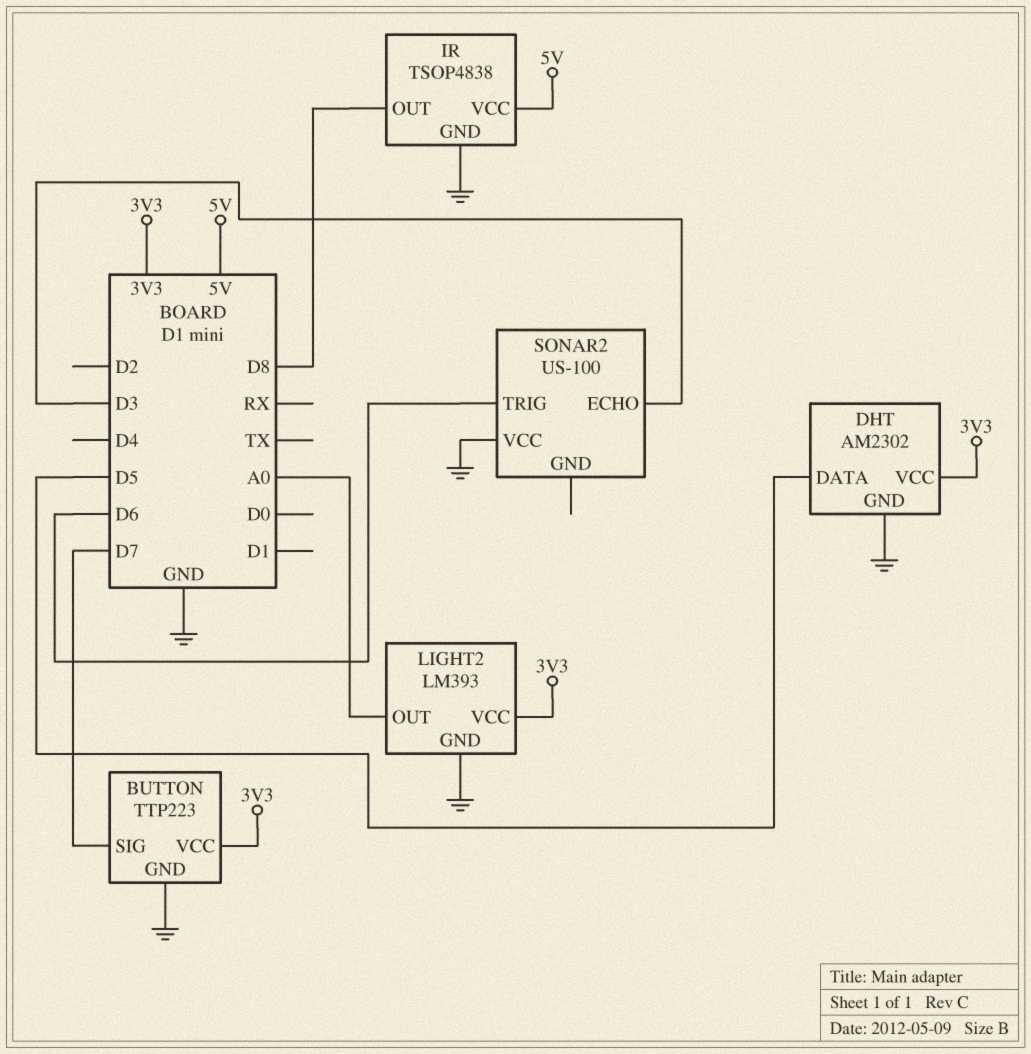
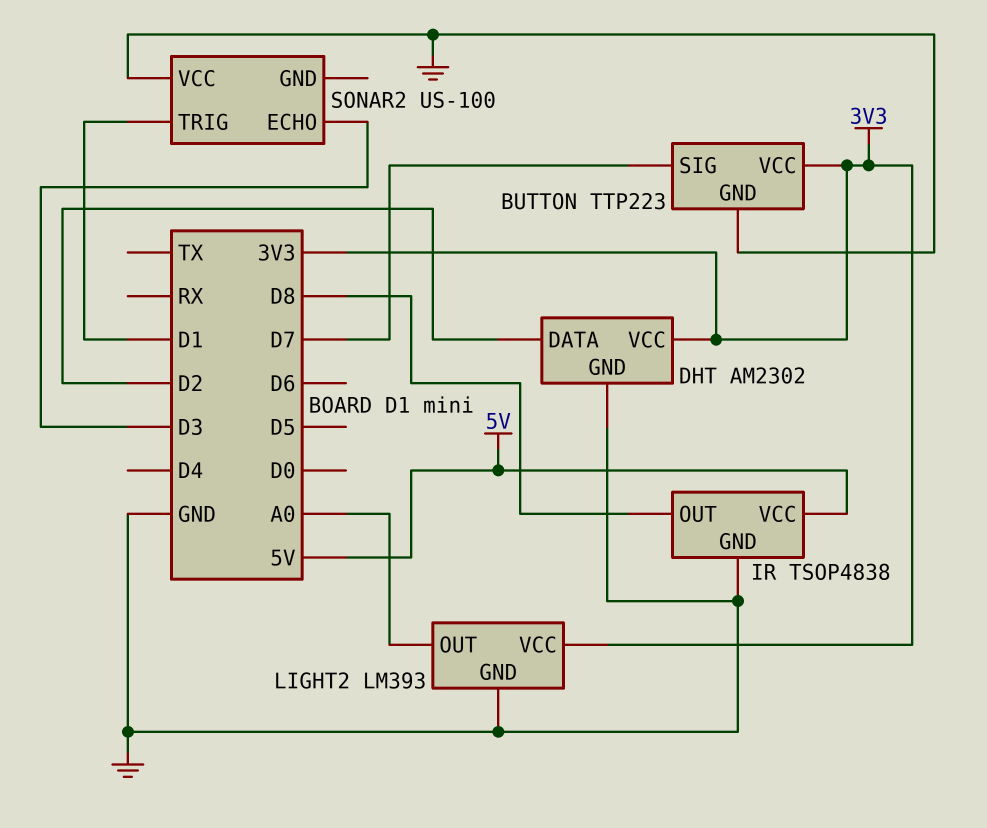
DHT pin DATA: D5 -> D2
SONAR2 pin TRIG: D6 -> D1

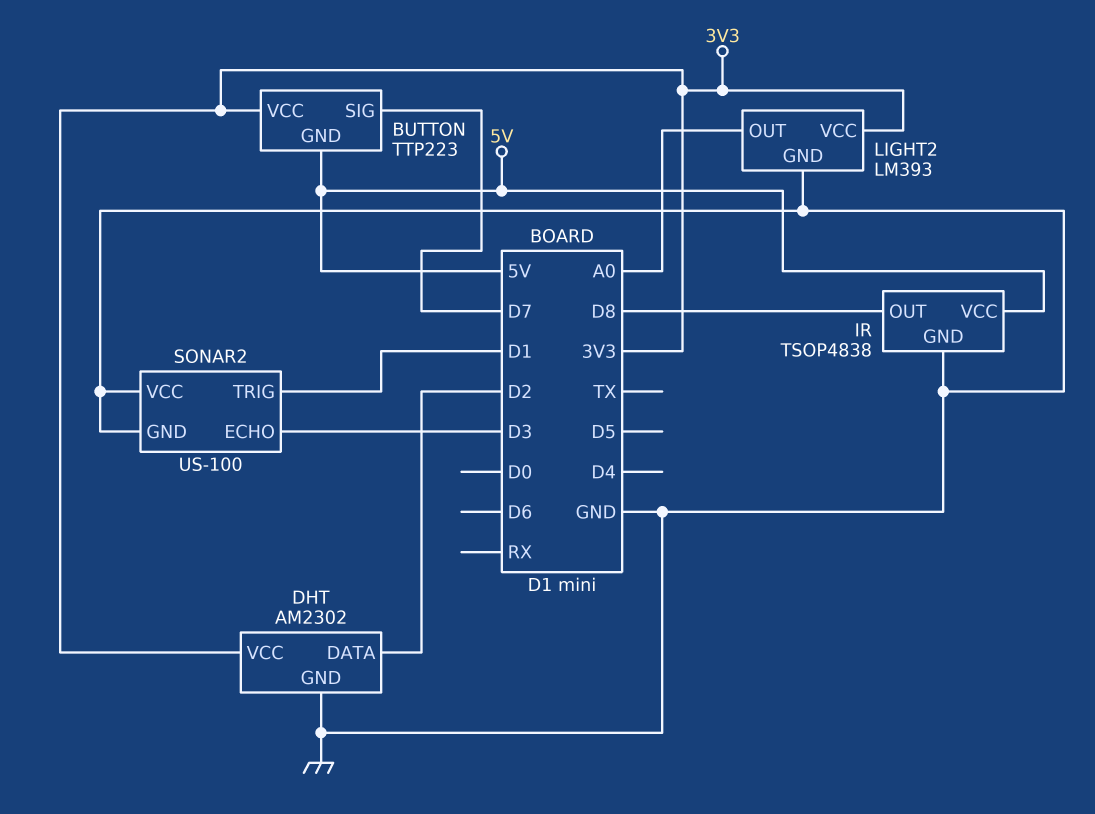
BUTTON pin GND: GND -> 5V
SONAR2 pin GND: none -> GND

